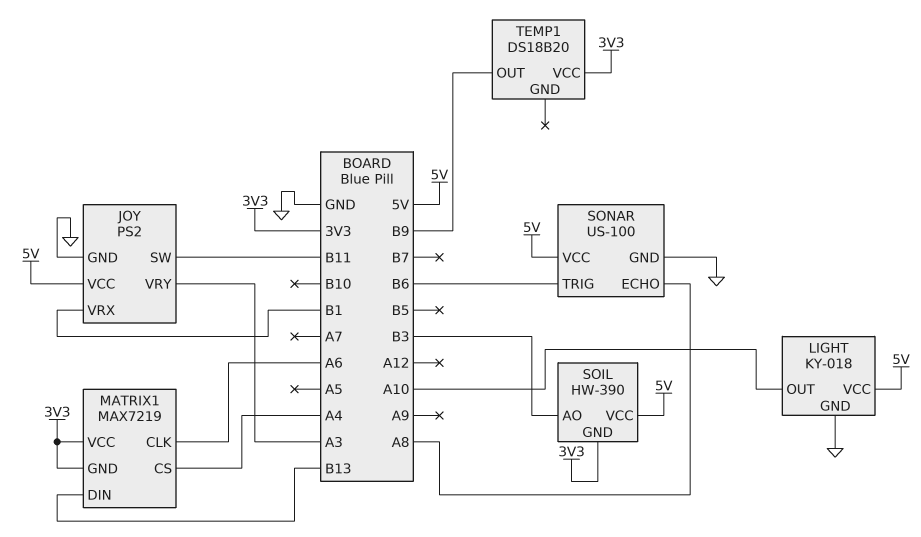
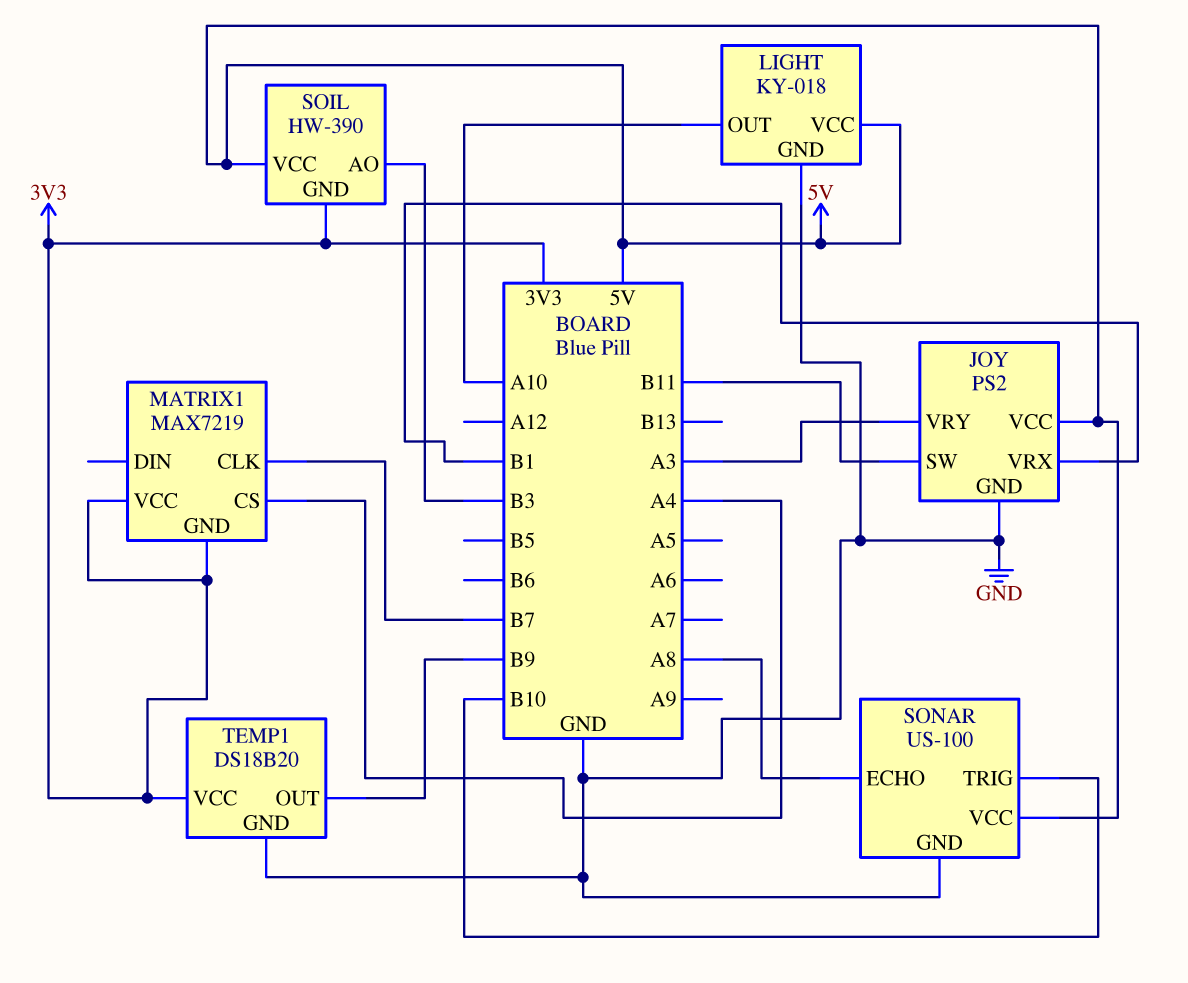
MATRIX1 pin CLK: A6 -> B7
MATRIX1 pin DIN: B13 -> none
SONAR pin TRIG: B6 -> B10
TEMP1 pin GND: none -> GND

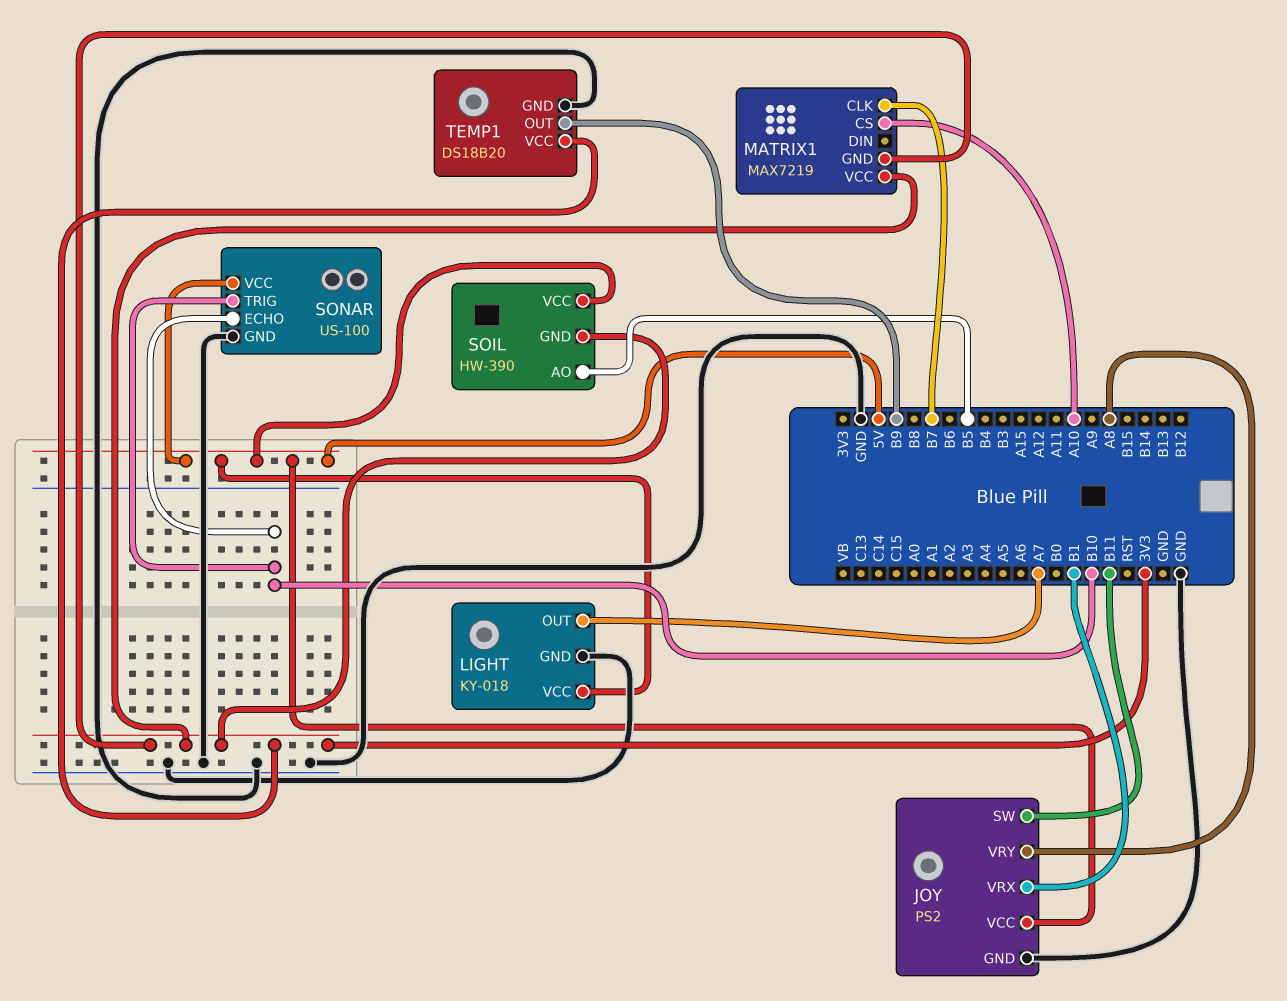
JOY pin VRY: A3 -> A8
LIGHT pin OUT: A10 -> A7
MATRIX1 pin CS: A4 -> A10
SOIL pin AO: B3 -> B5
SONAR pin ECHO: A8 -> B10

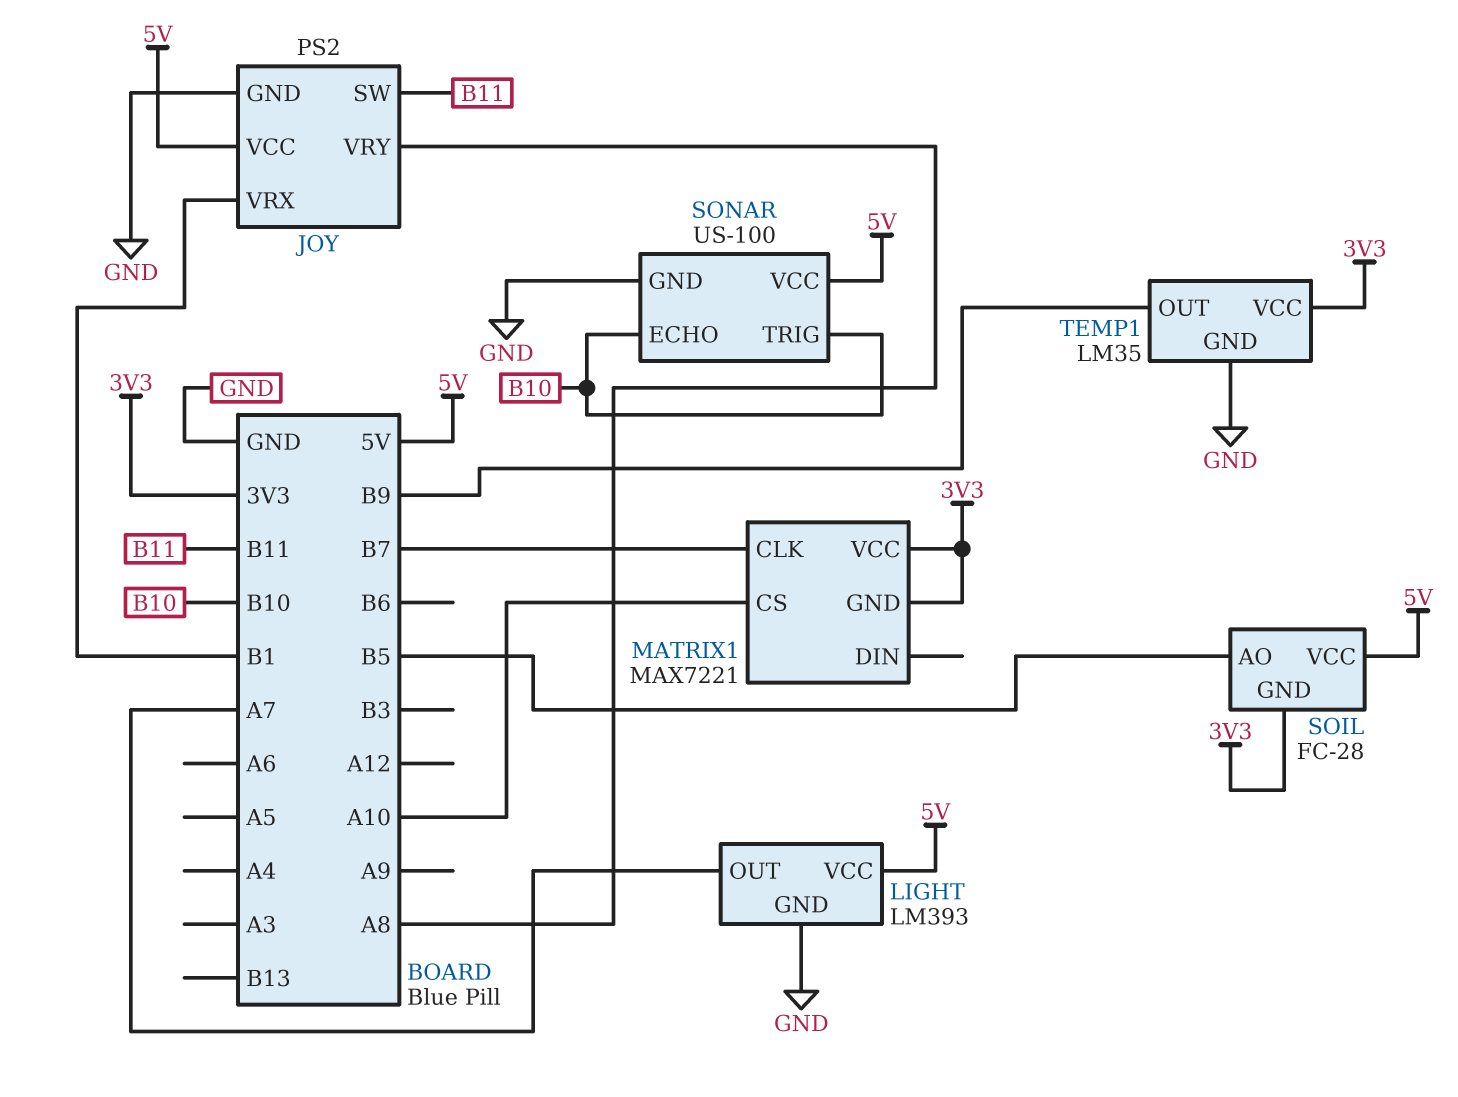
LIGHT: KY-018 -> LM393
MATRIX1: MAX7219 -> MAX7221
SOIL: HW-390 -> FC-28
TEMP1: DS18B20 -> LM35

